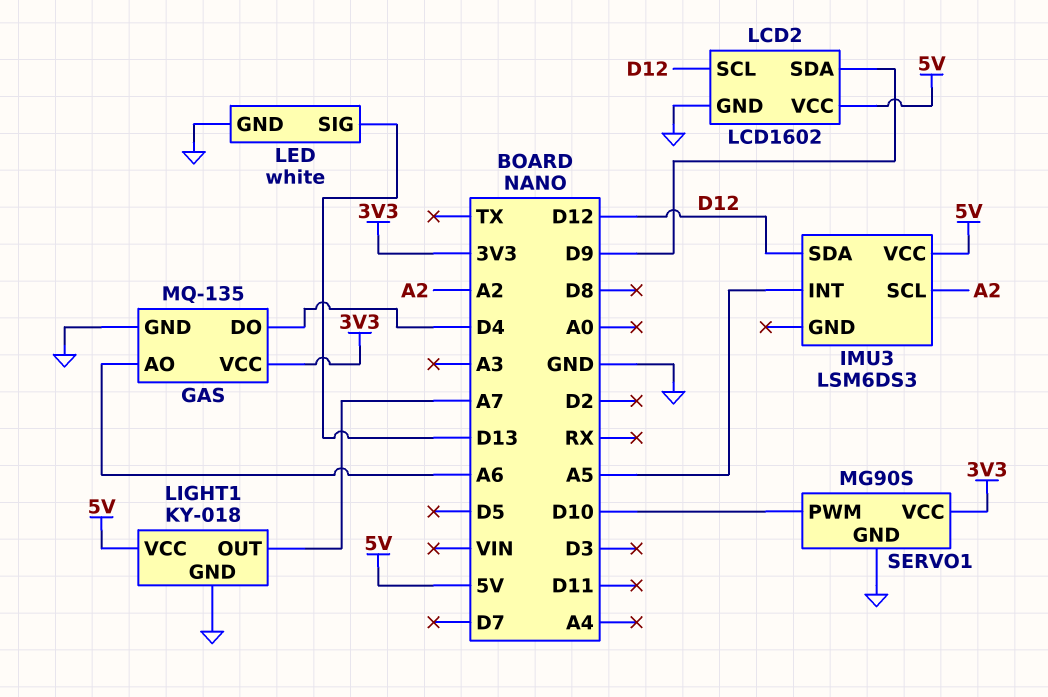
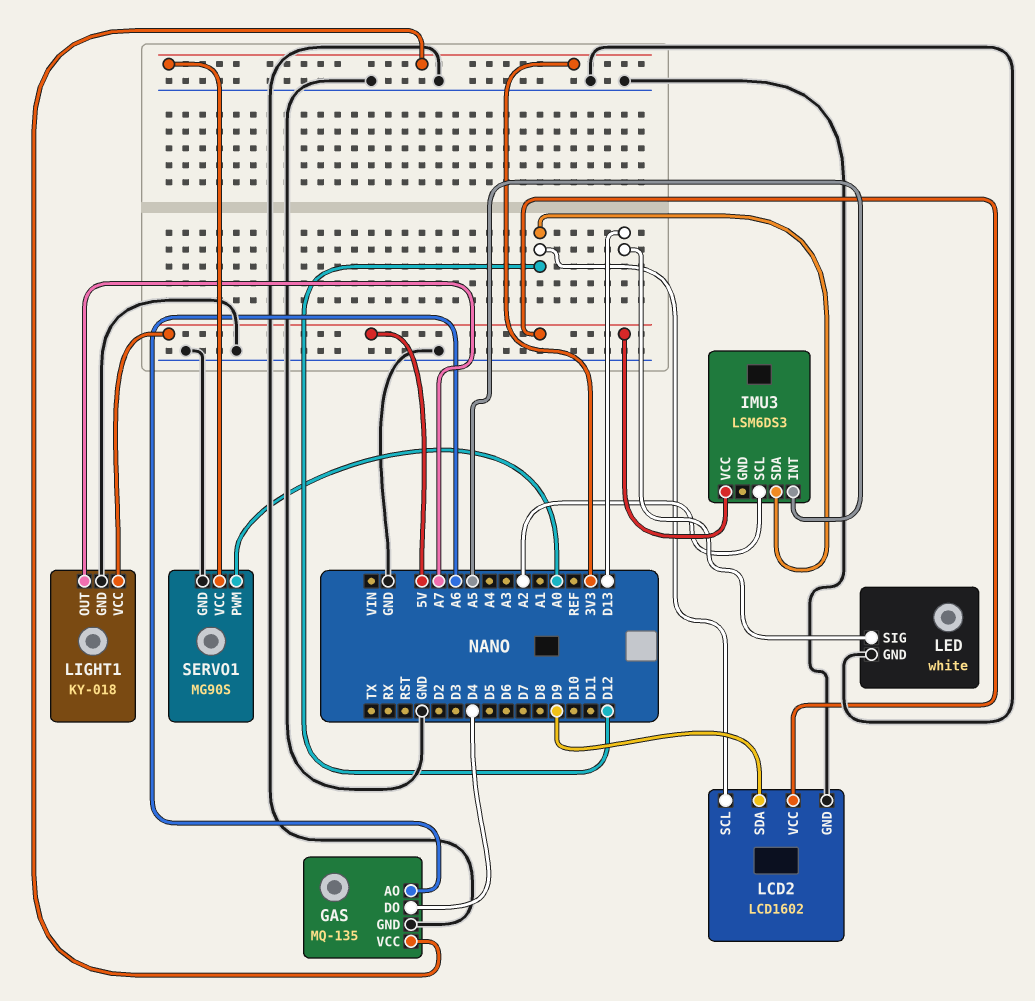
SERVO1 pin PWM: D10 -> A0

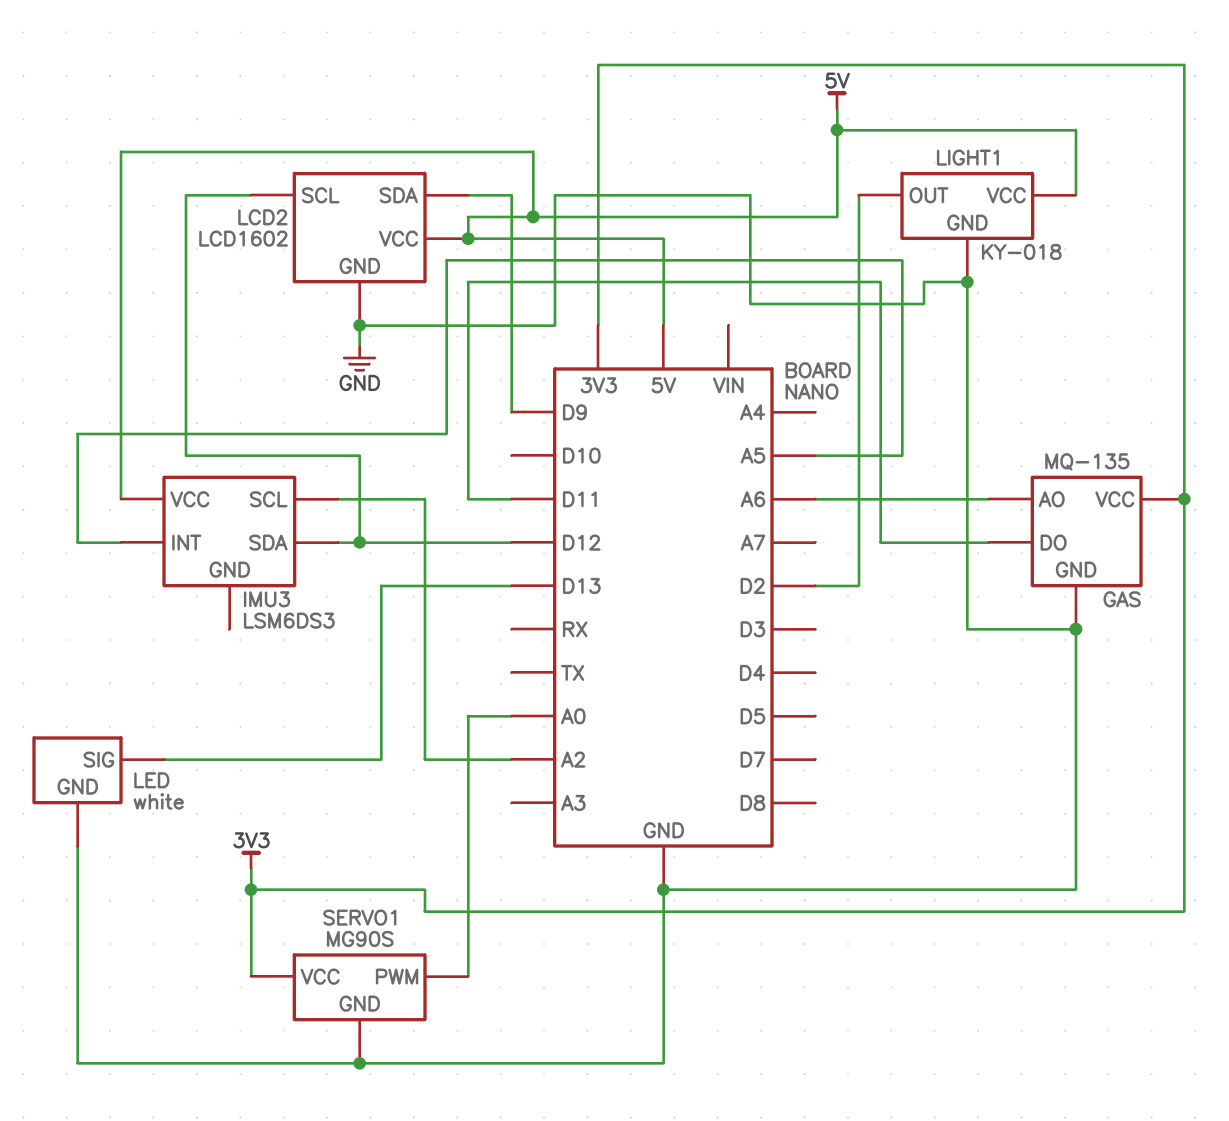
GAS pin DO: D4 -> D11
LIGHT1 pin OUT: A7 -> D2

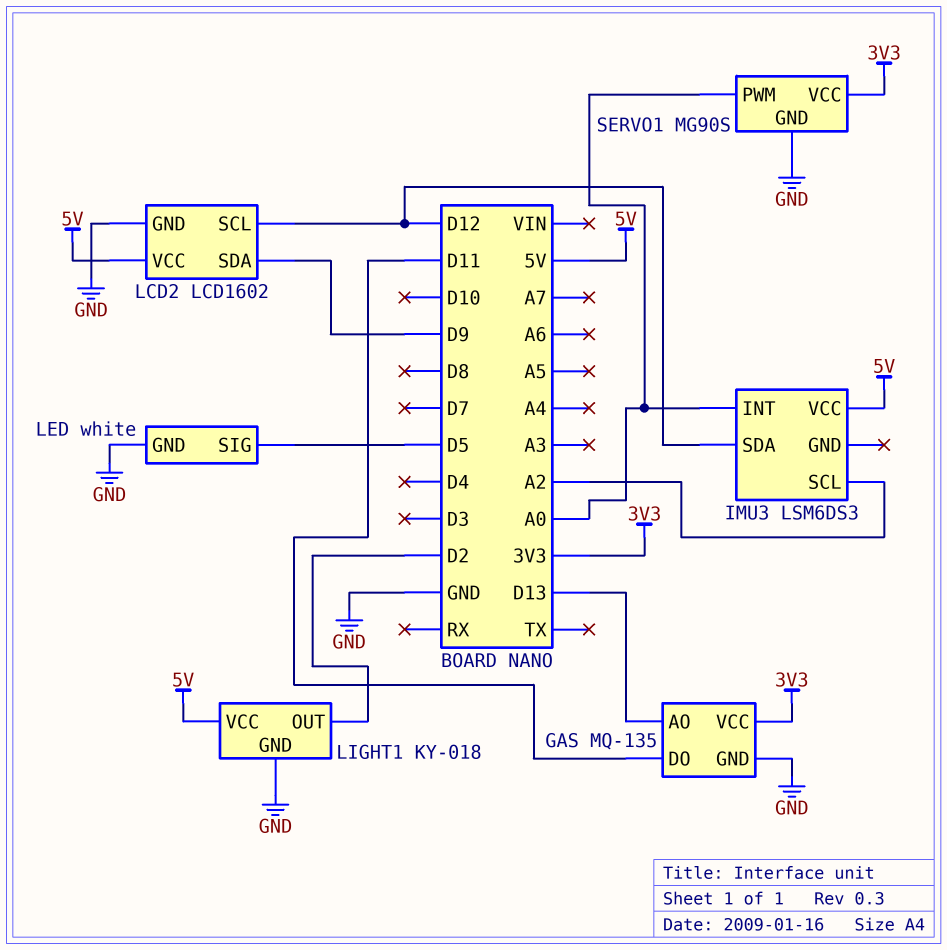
GAS pin AO: A6 -> D13
IMU3 pin INT: A5 -> A0
LED pin SIG: D13 -> D5

